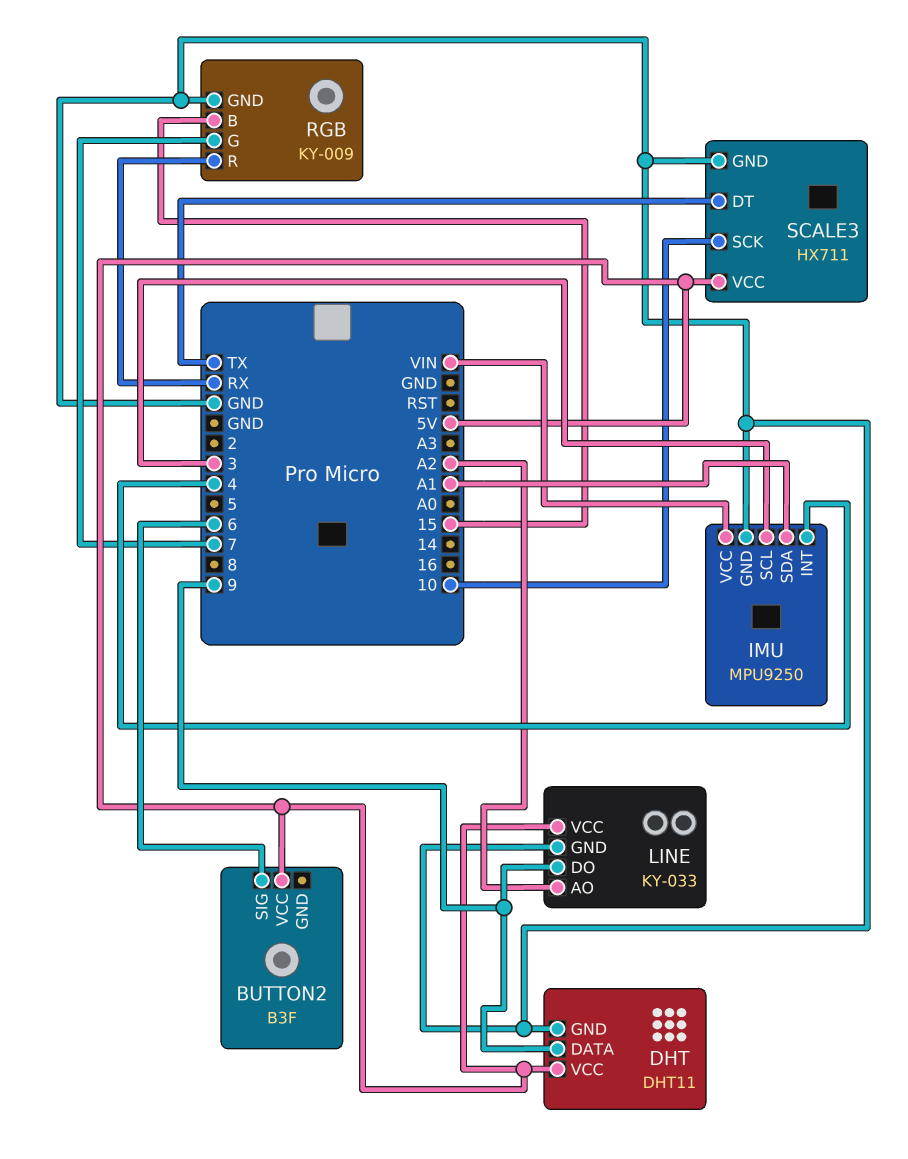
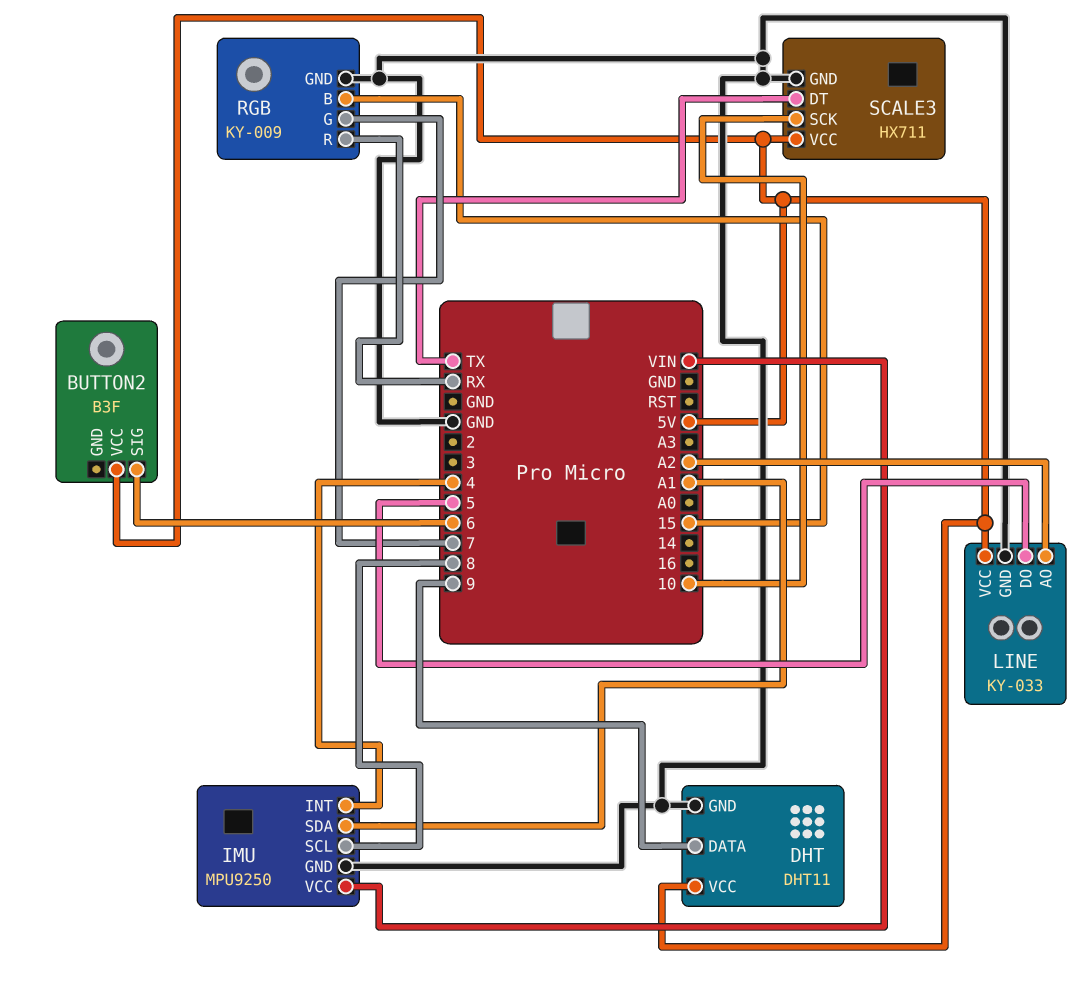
IMU pin SCL: 3 -> 8
LINE pin DO: 9 -> 5

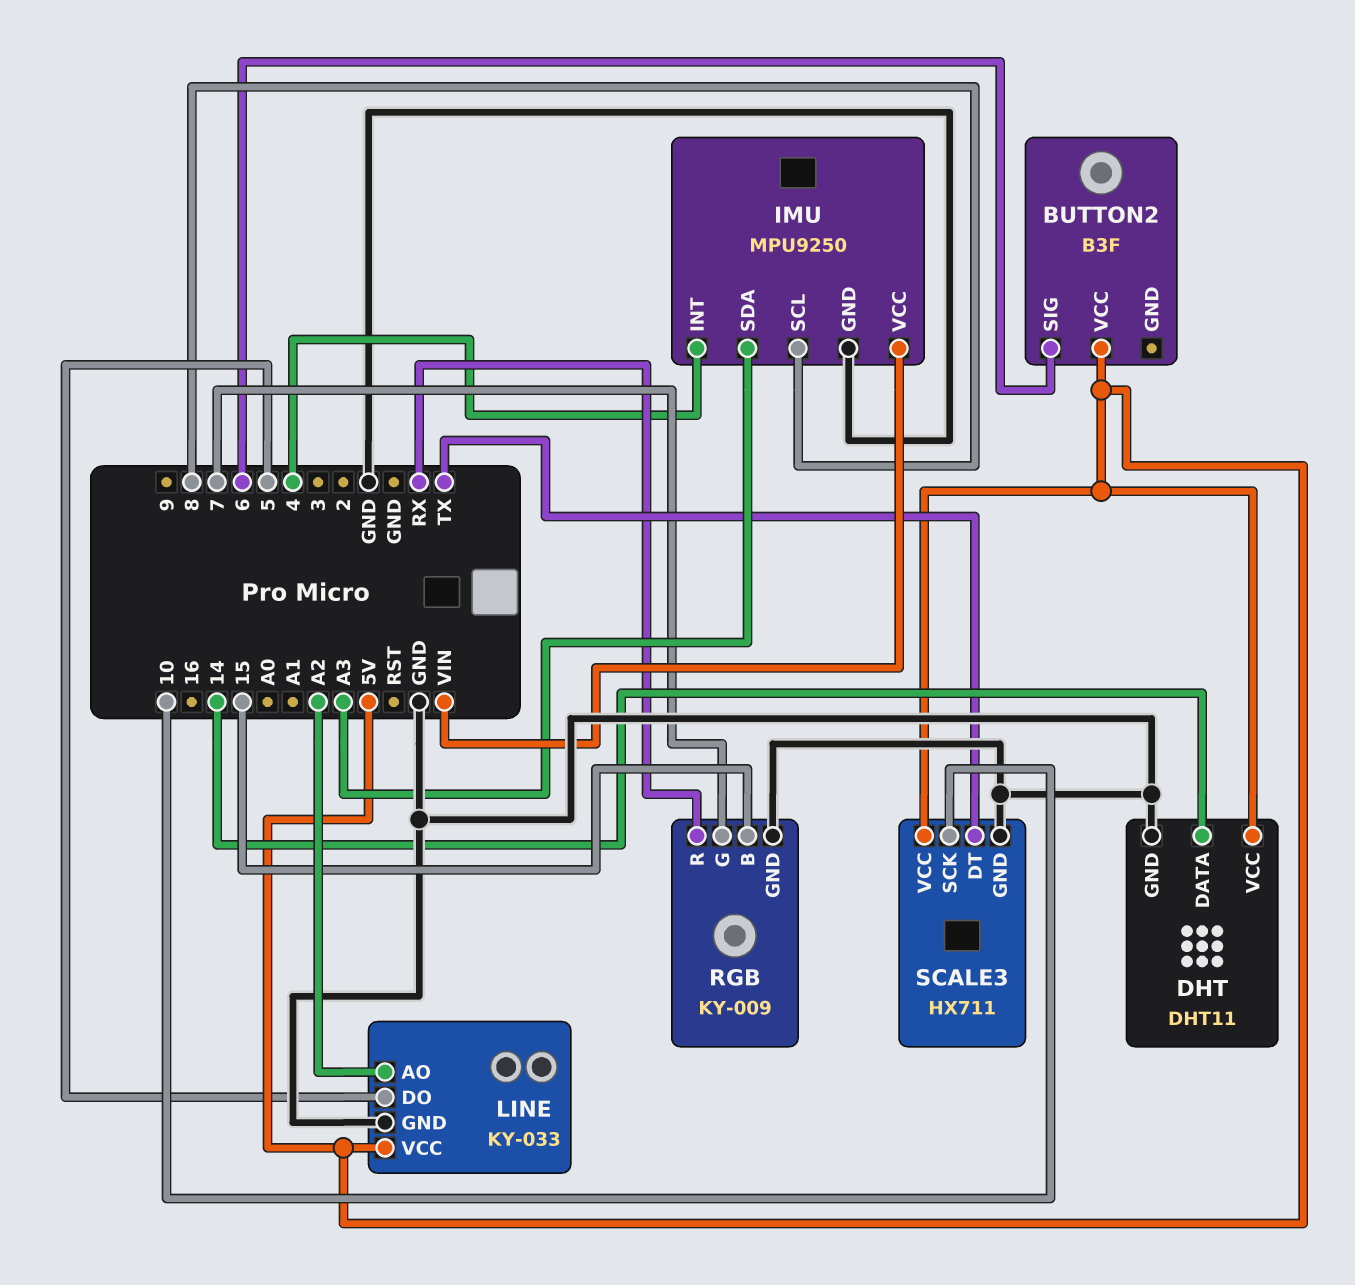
DHT pin DATA: 9 -> 14
IMU pin SDA: A1 -> A3

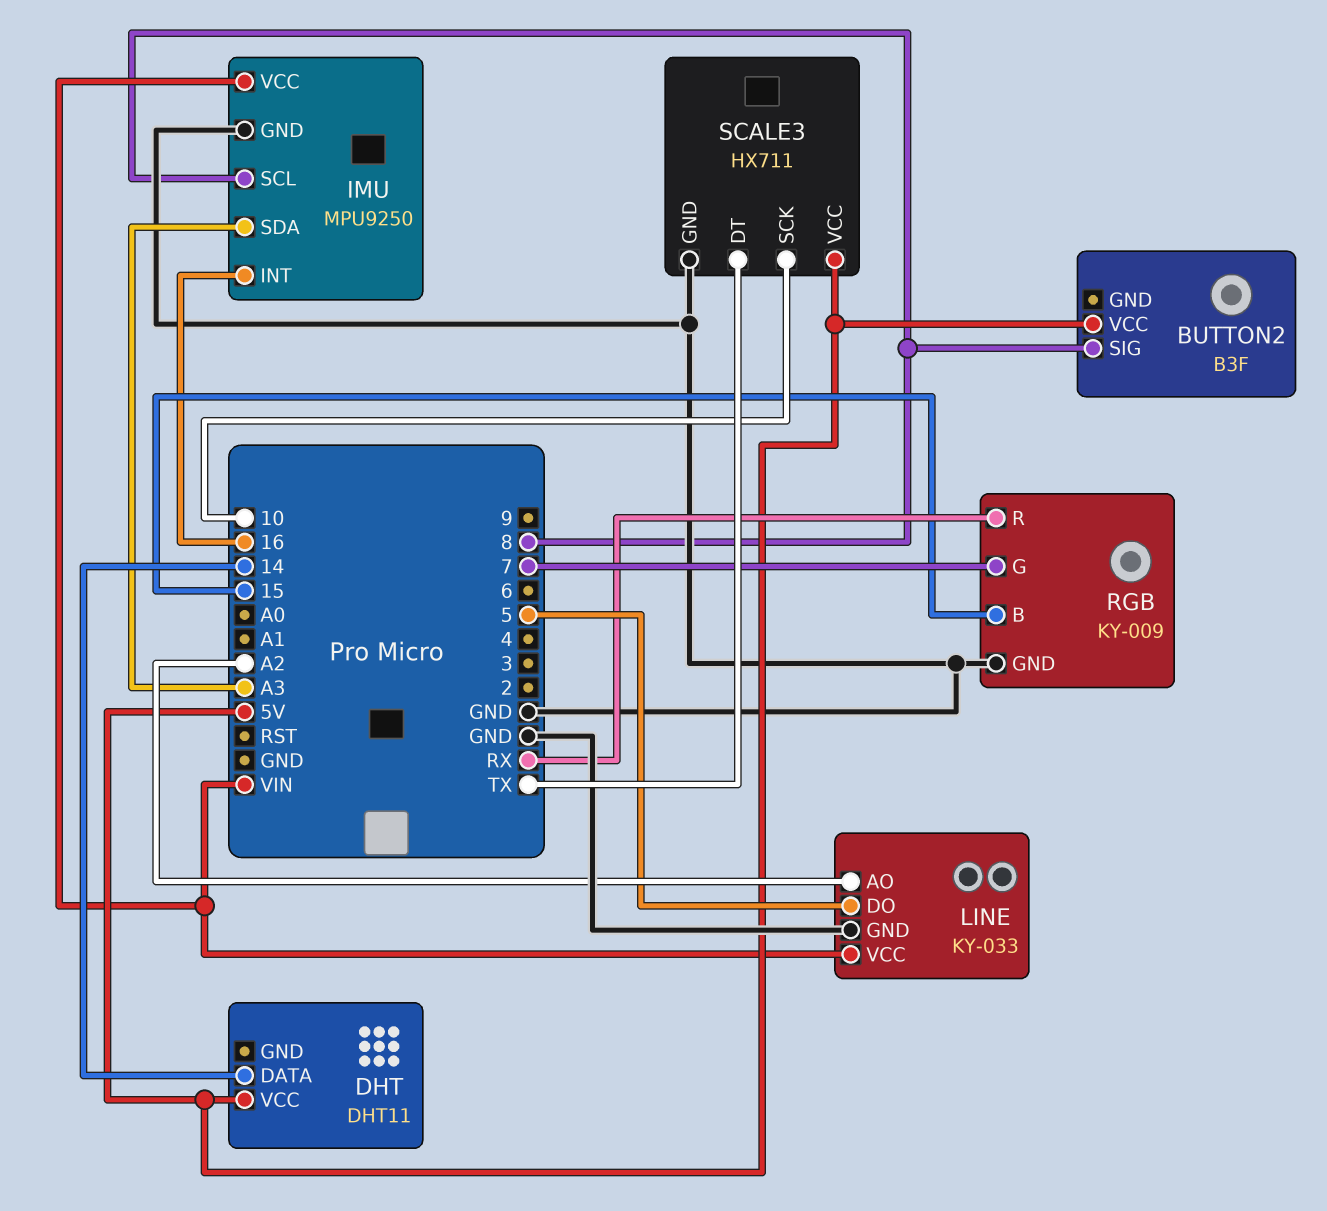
BUTTON2 pin SIG: 6 -> 8
DHT pin GND: GND -> none
IMU pin INT: 4 -> 16
LINE pin VCC: 5V -> VIN

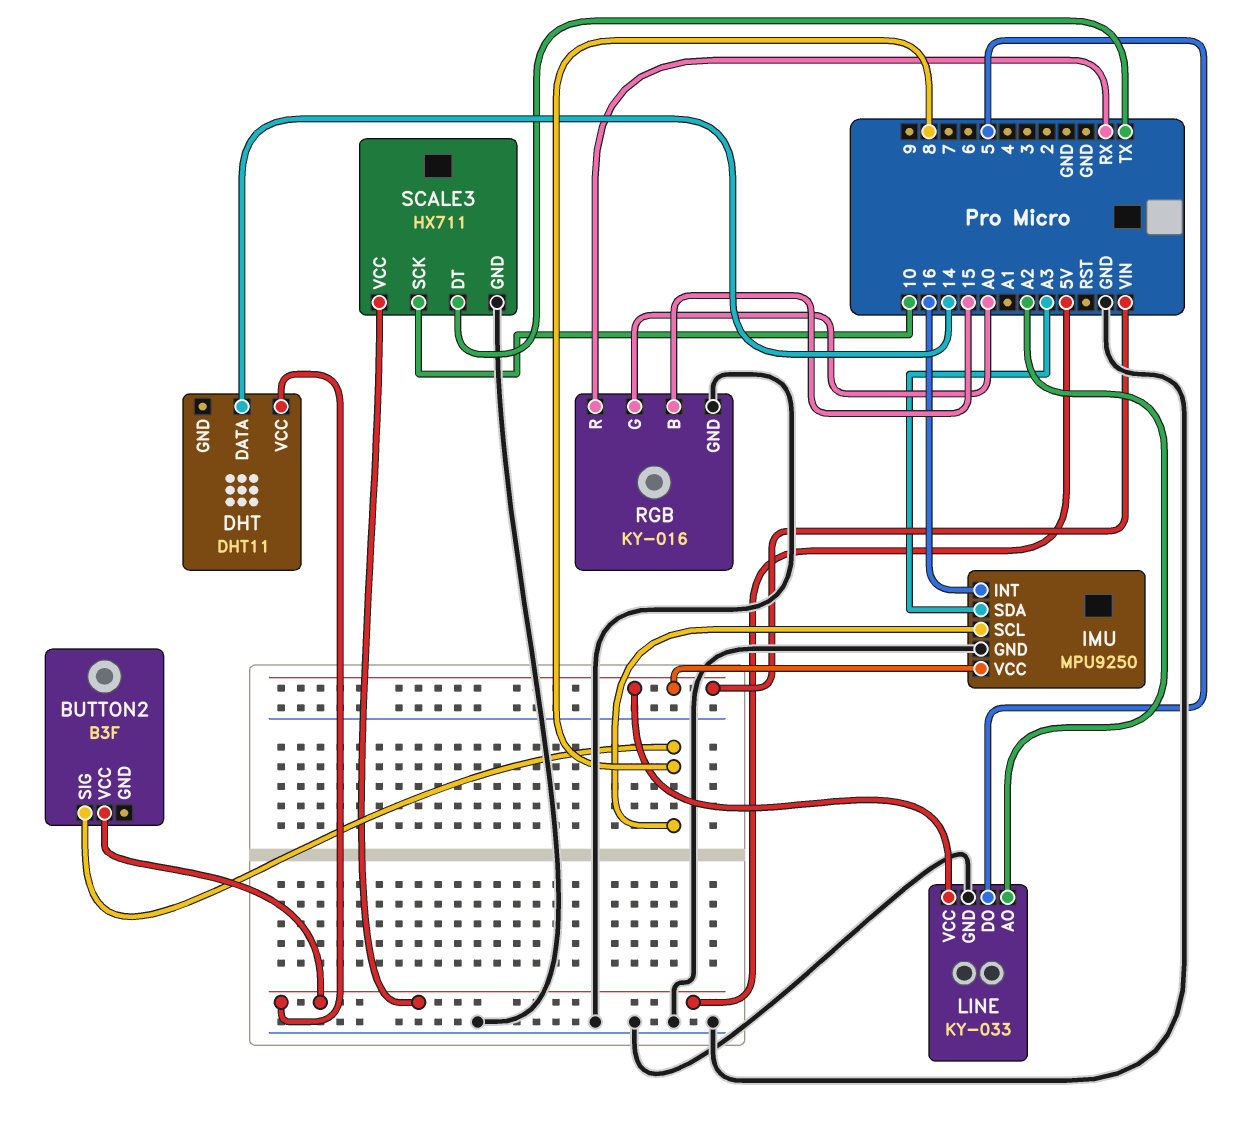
RGB: KY-009 -> KY-016
RGB pin G: 7 -> A0

